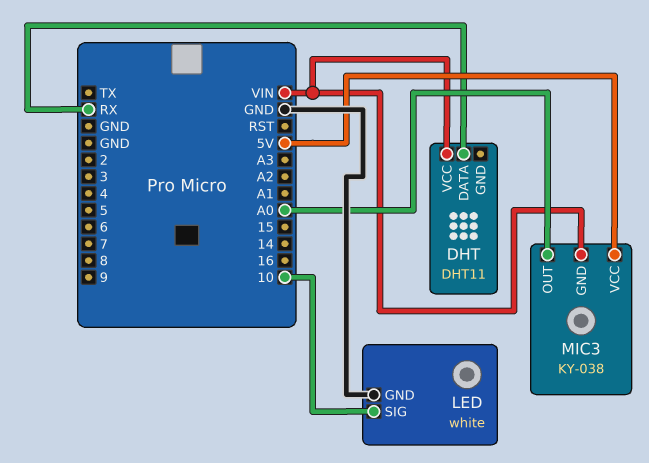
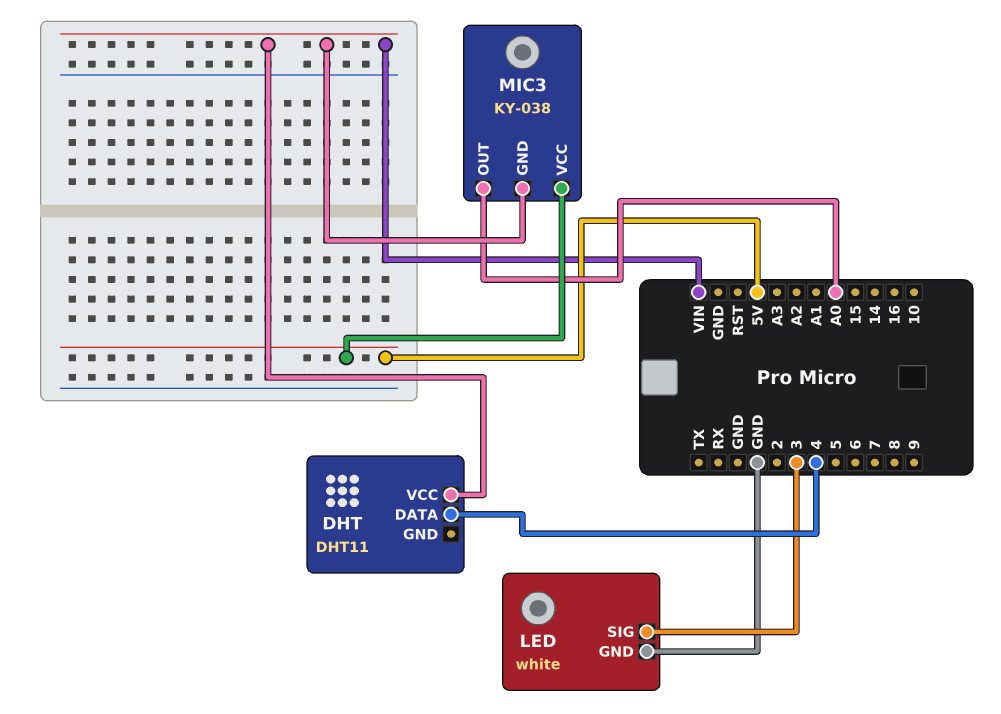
DHT pin DATA: RX -> 4
LED pin SIG: 10 -> 3

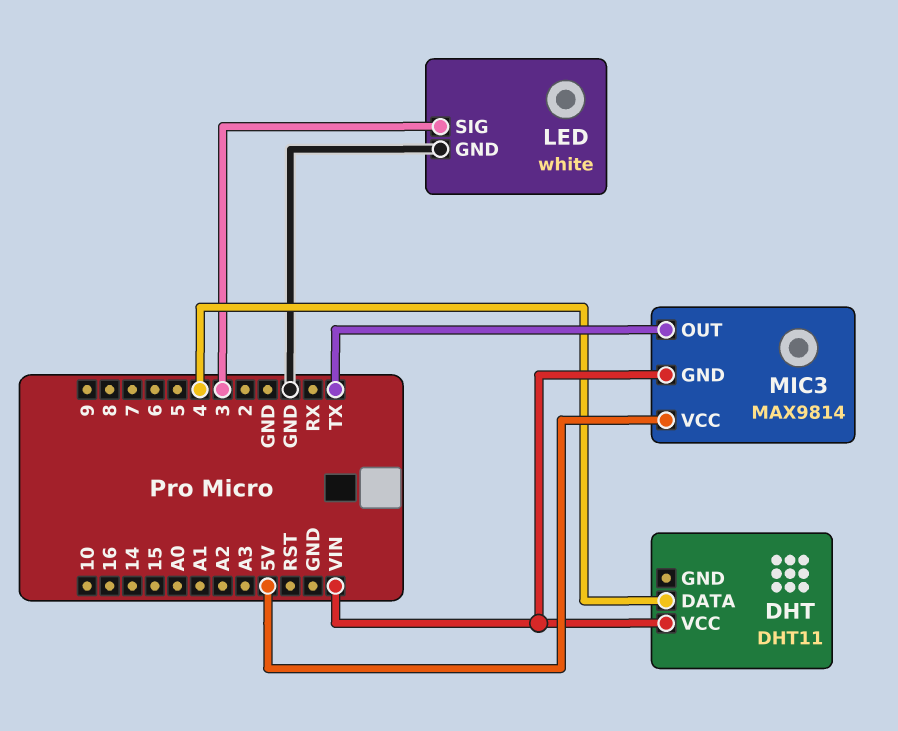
MIC3: KY-038 -> MAX9814
MIC3 pin OUT: A0 -> TX

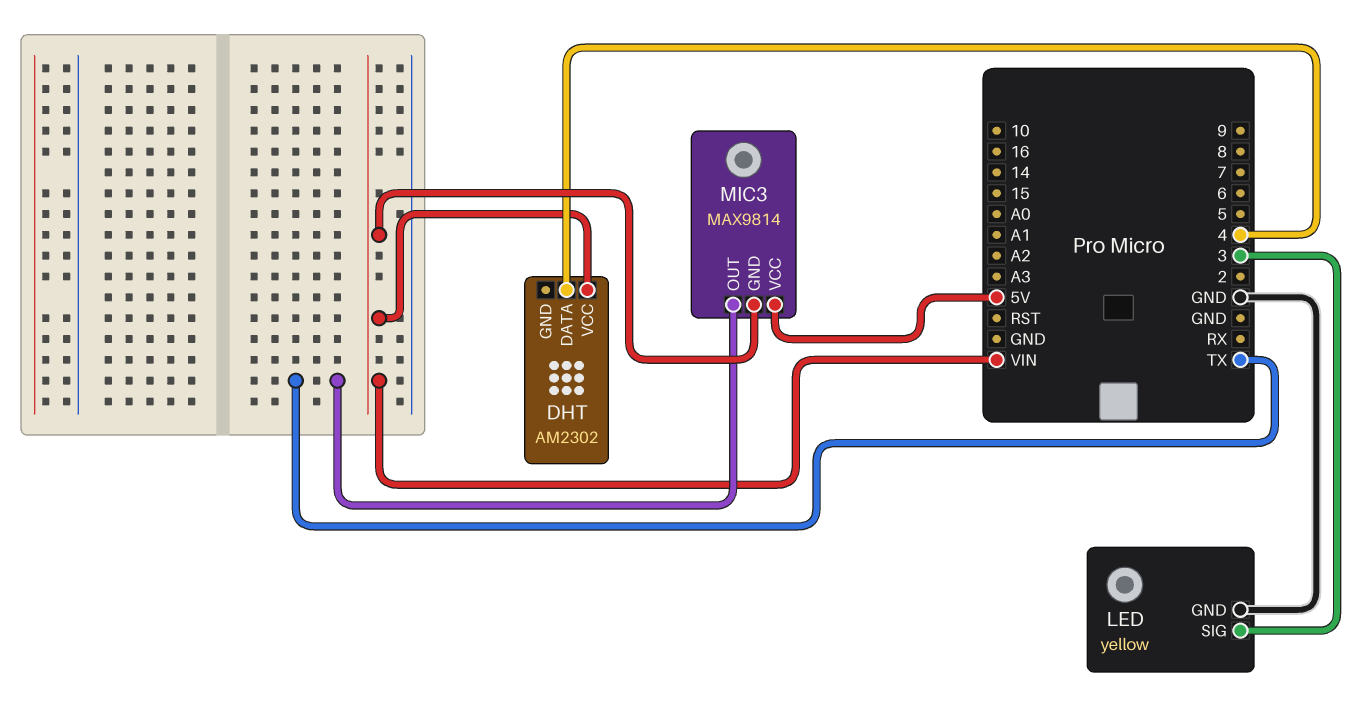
DHT: DHT11 -> AM2302
LED: white -> yellow

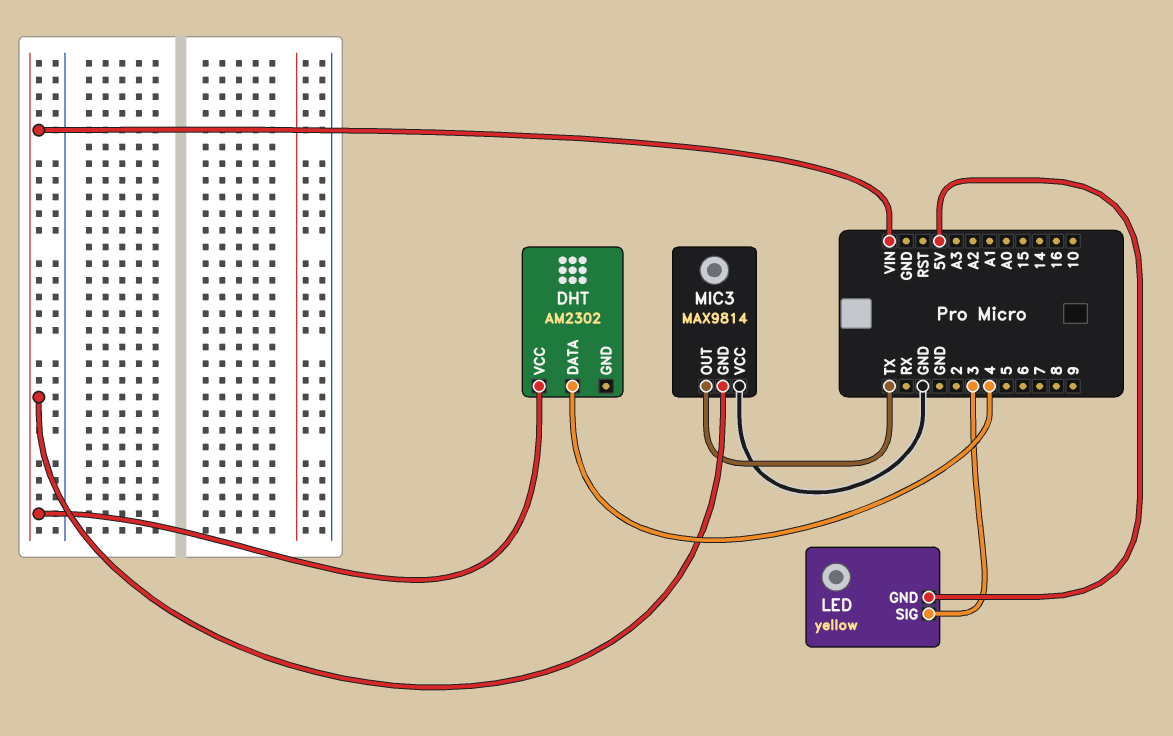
LED pin GND: GND -> 5V
MIC3 pin VCC: 5V -> GND

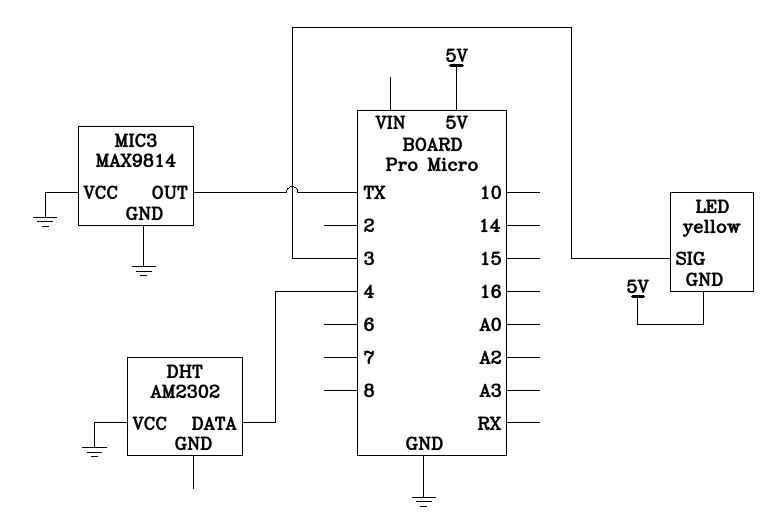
DHT pin VCC: VIN -> GND
MIC3 pin GND: VIN -> GND

